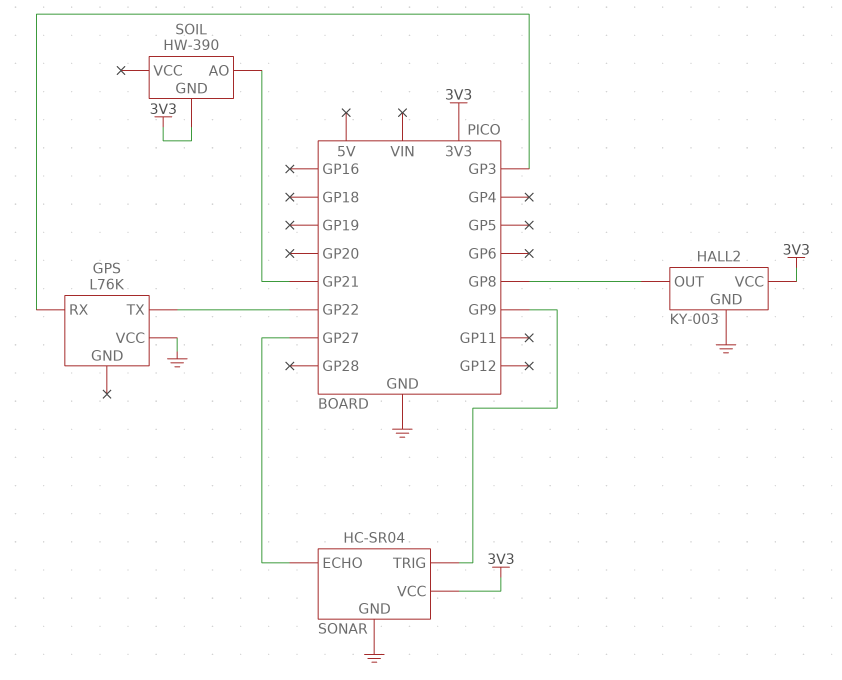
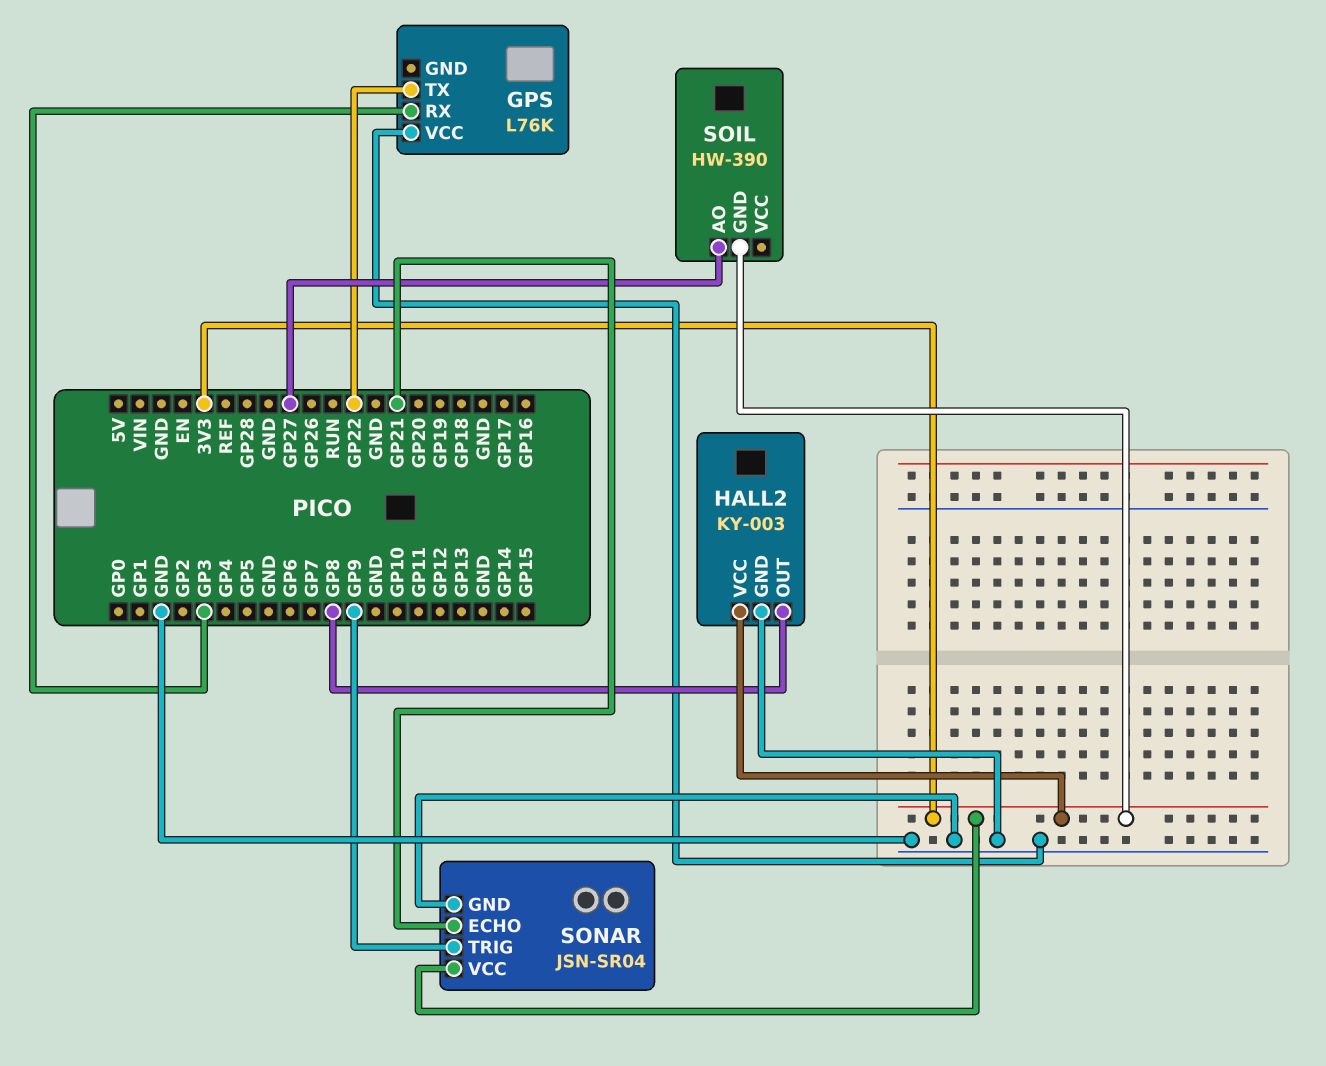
SOIL pin AO: GP21 -> GP27
SONAR: HC-SR04 -> JSN-SR04
SONAR pin ECHO: GP27 -> GP21

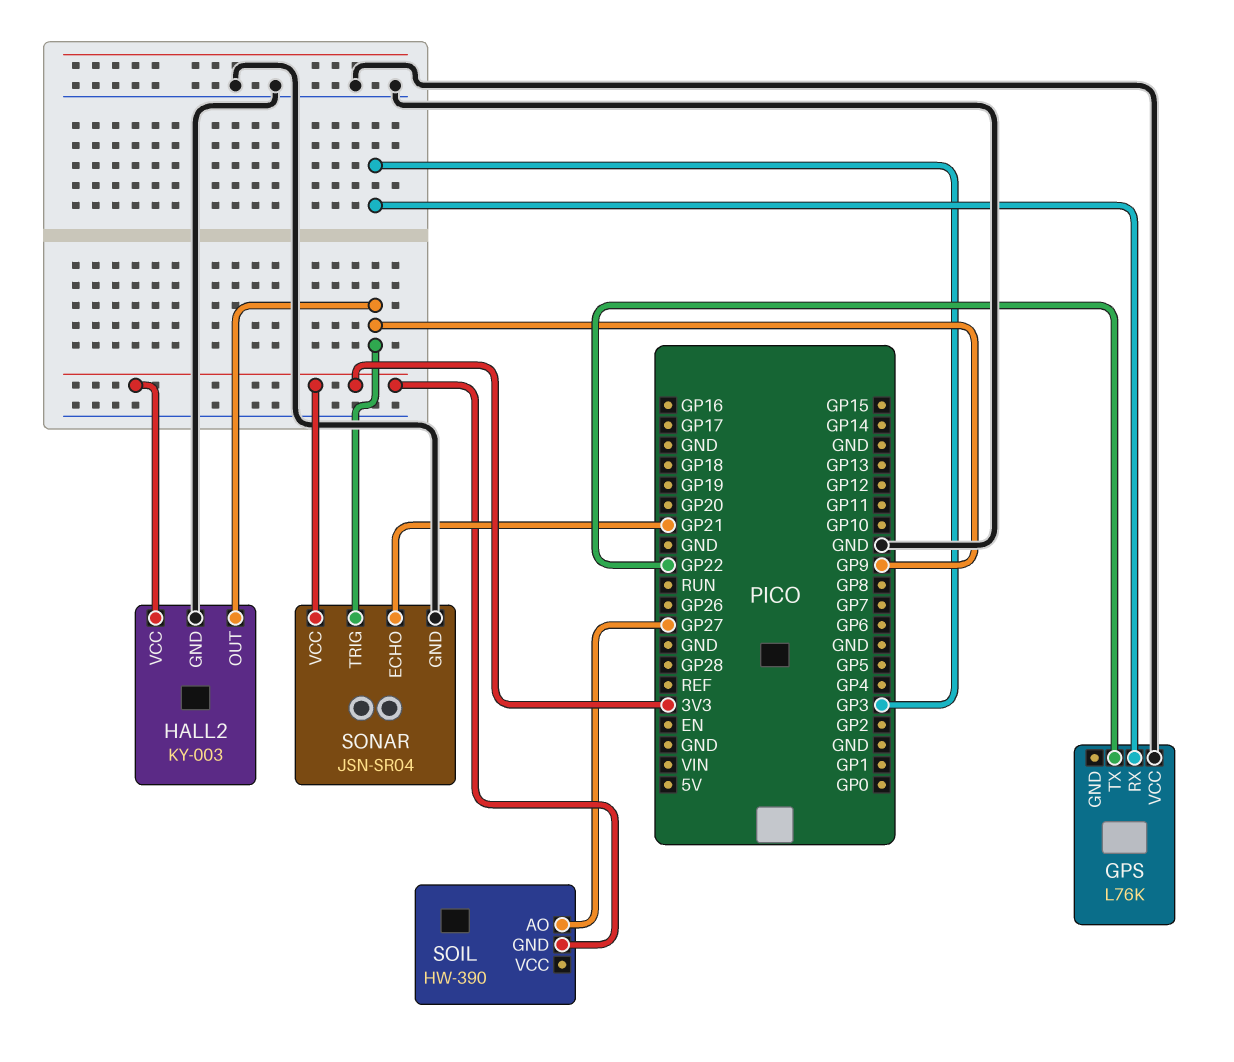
HALL2 pin OUT: GP8 -> GP9

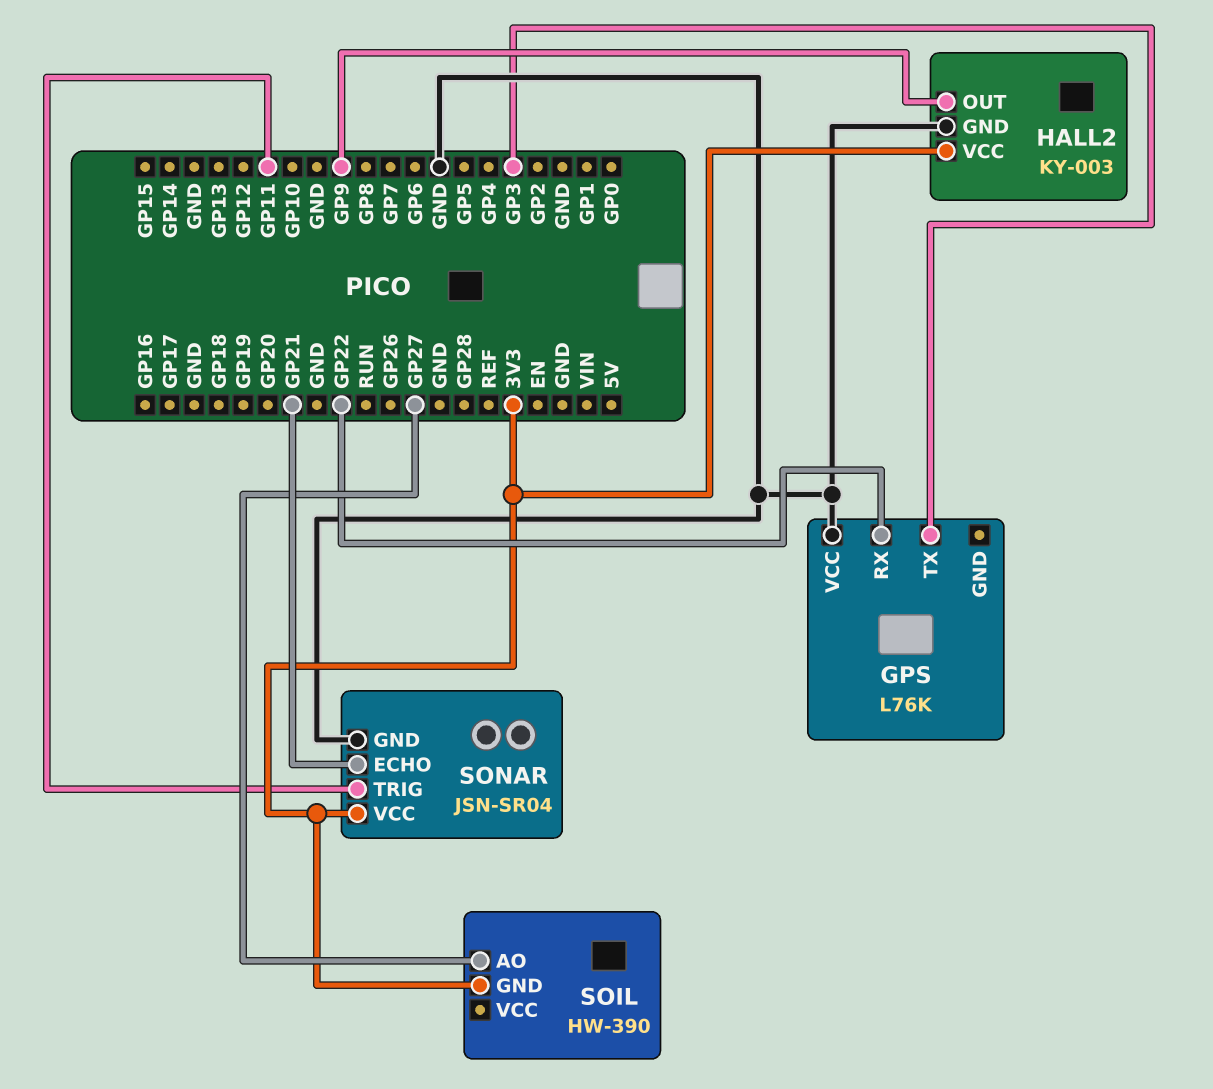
GPS pin RX: GP3 -> GP22
GPS pin TX: GP22 -> GP3
SONAR pin TRIG: GP9 -> GP11

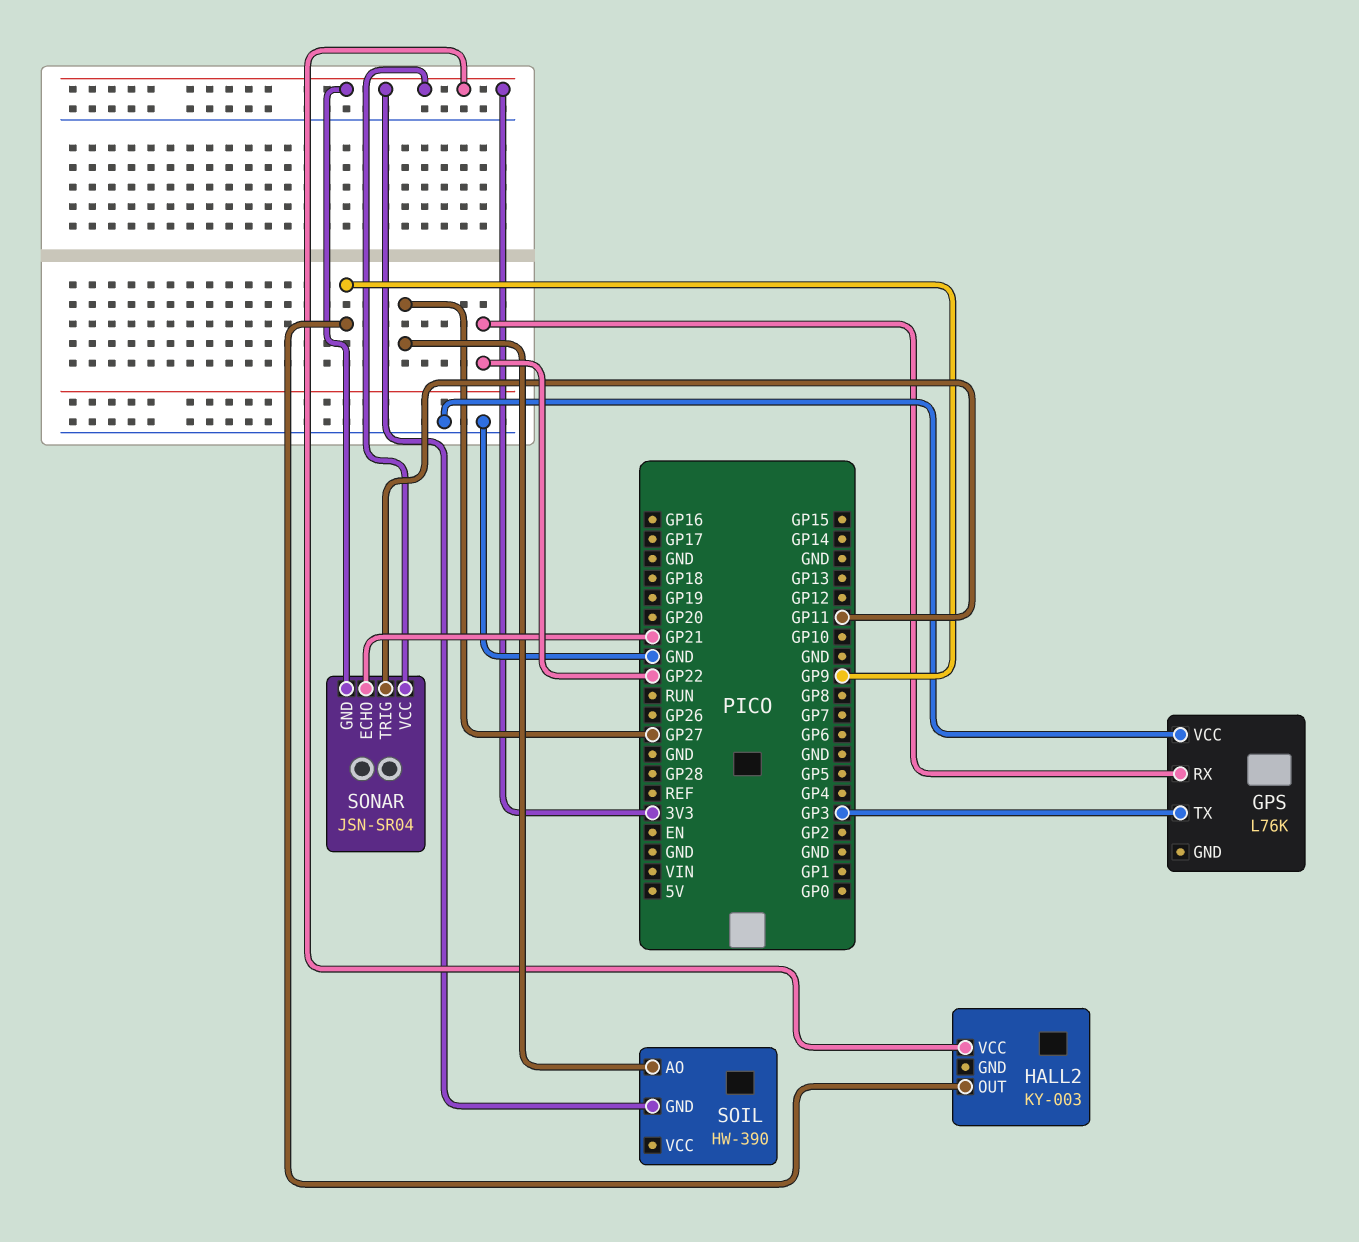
HALL2 pin GND: GND -> none
SONAR pin GND: GND -> 3V3

